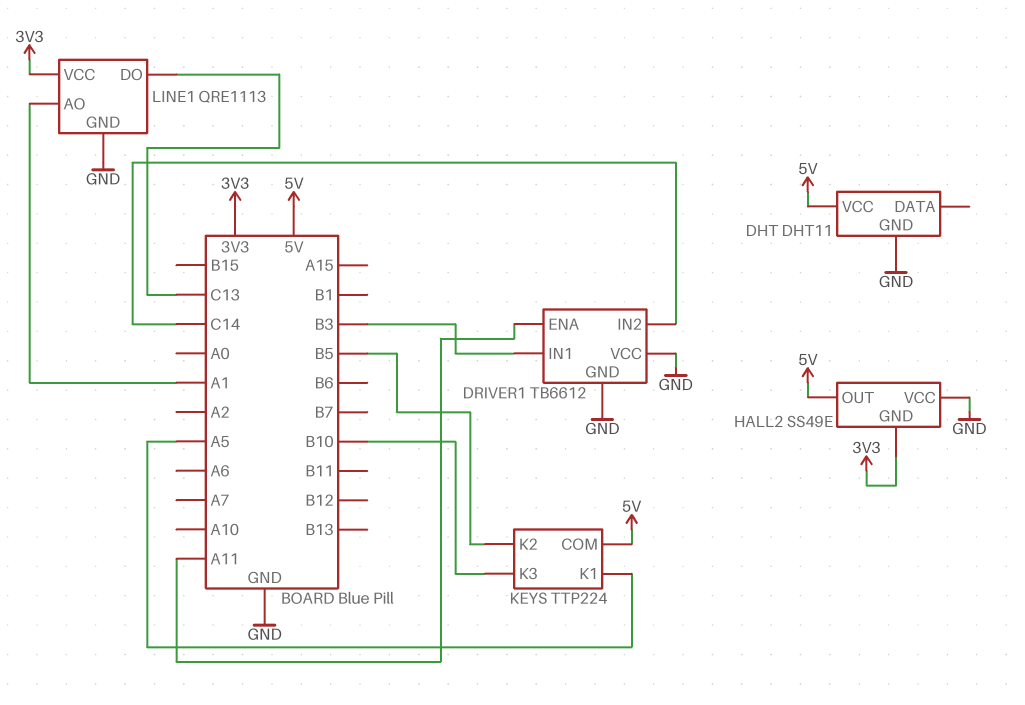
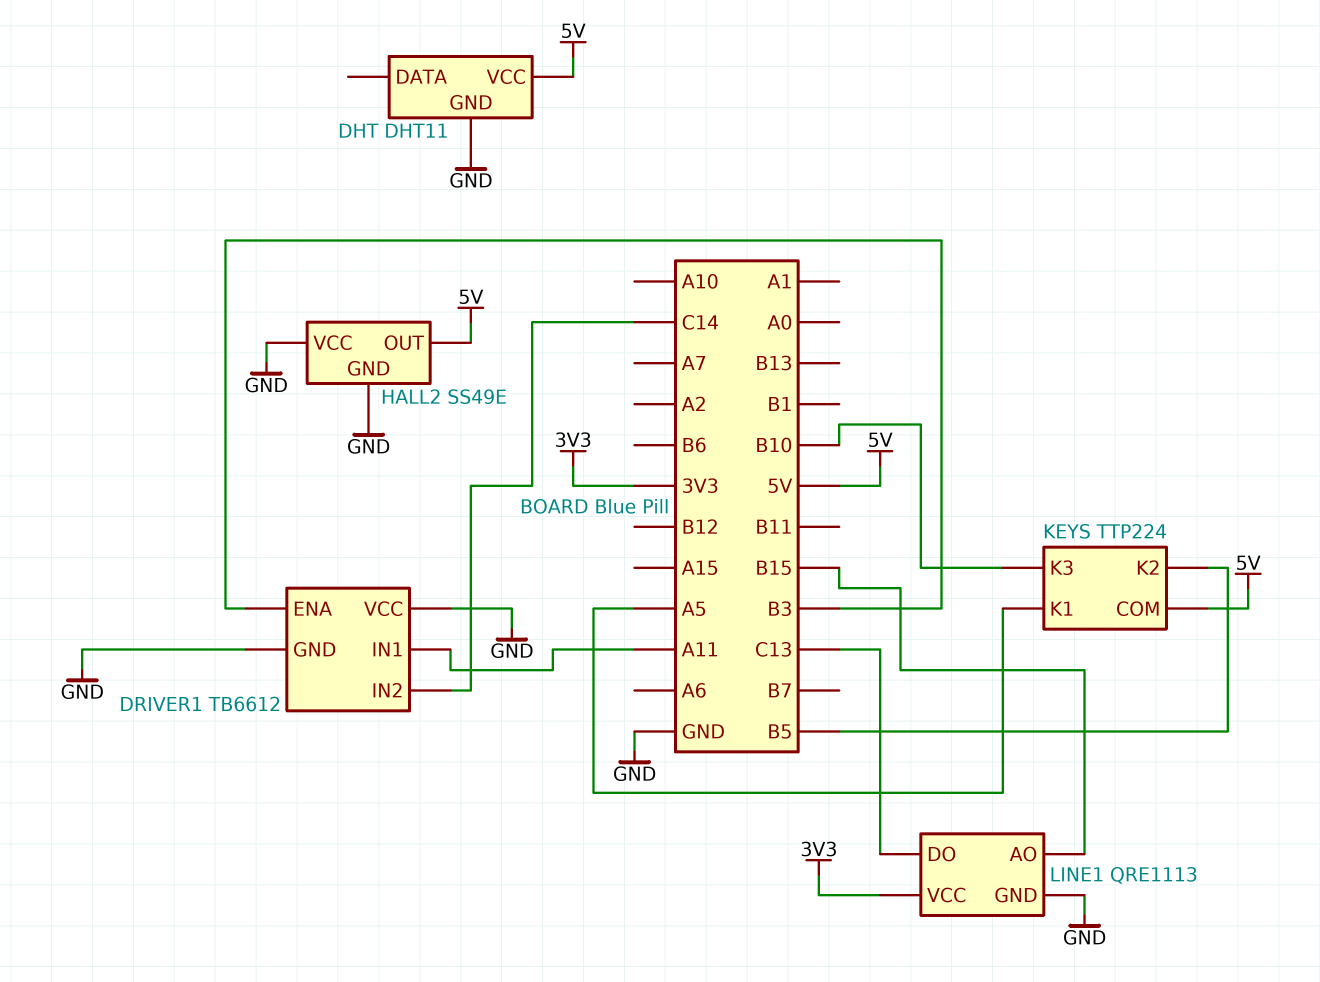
DRIVER1 pin ENA: A11 -> B3
DRIVER1 pin IN1: B3 -> A11
HALL2 pin GND: 3V3 -> GND
LINE1 pin AO: A1 -> B15

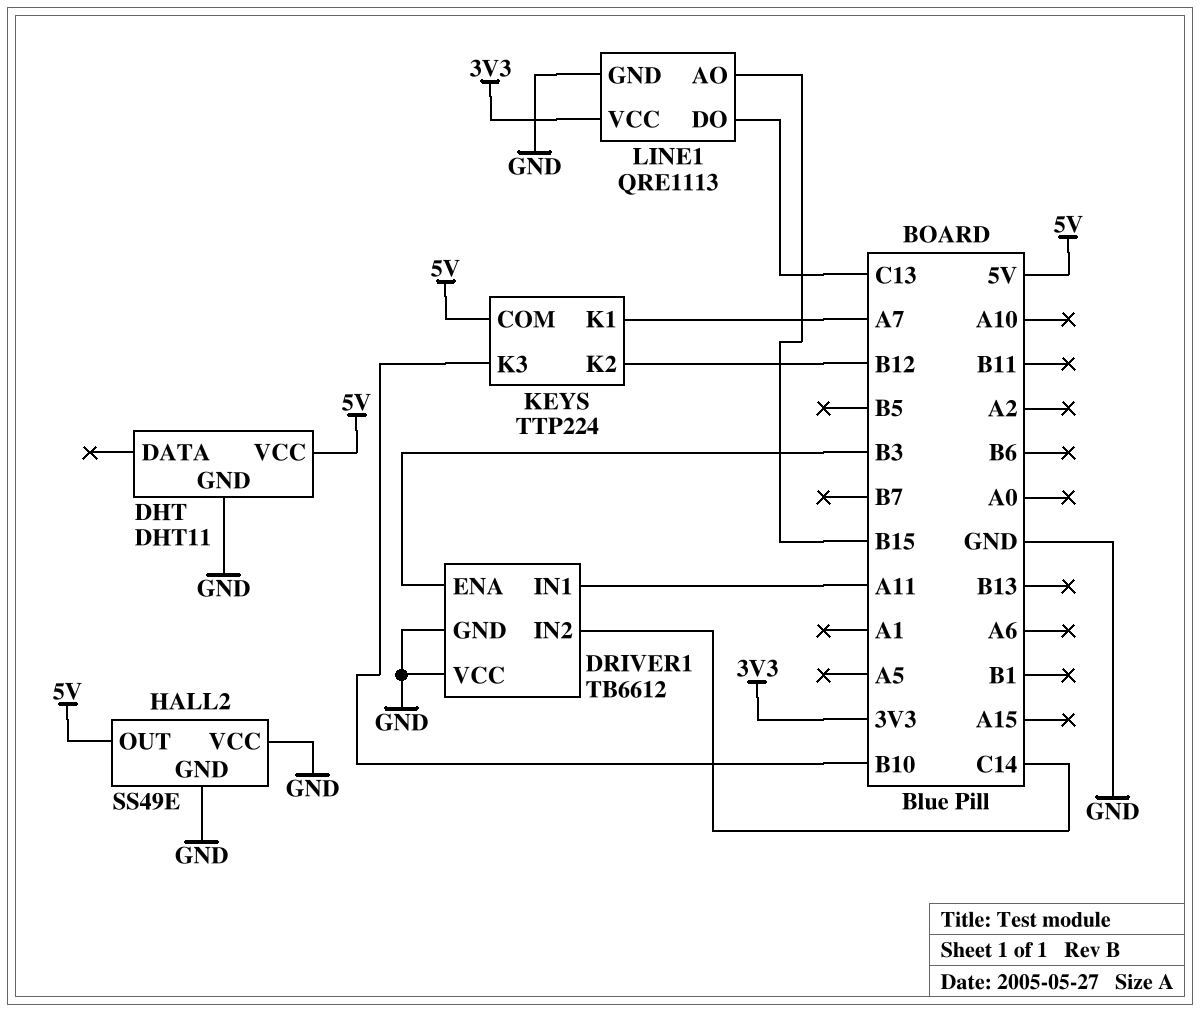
KEYS pin K1: A5 -> A7
KEYS pin K2: B5 -> B12

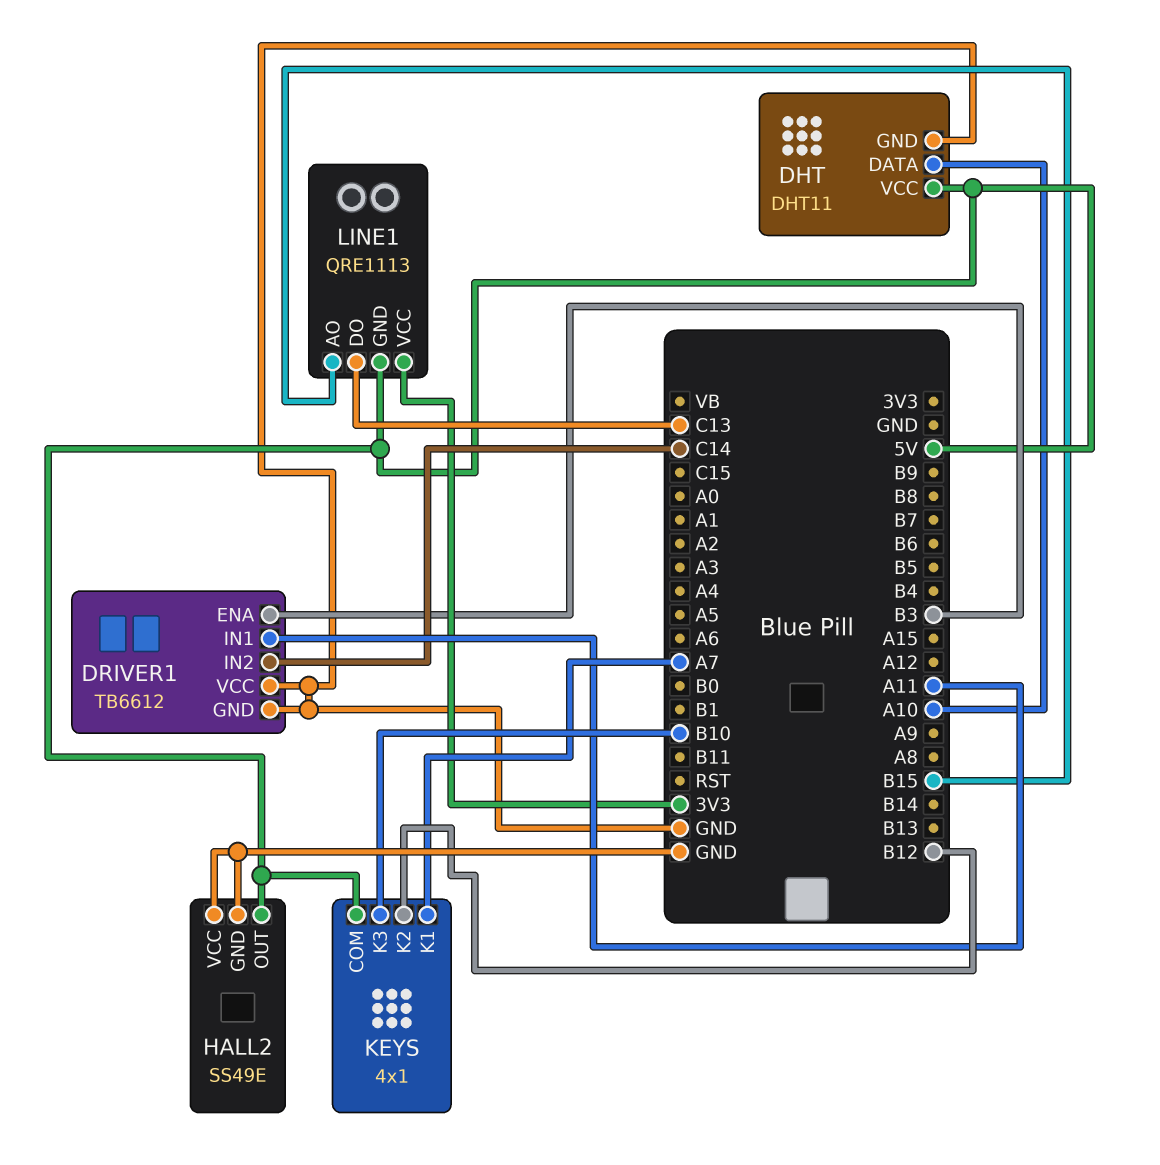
DHT pin DATA: none -> A10
KEYS: TTP224 -> 4x1
LINE1 pin GND: GND -> 5V

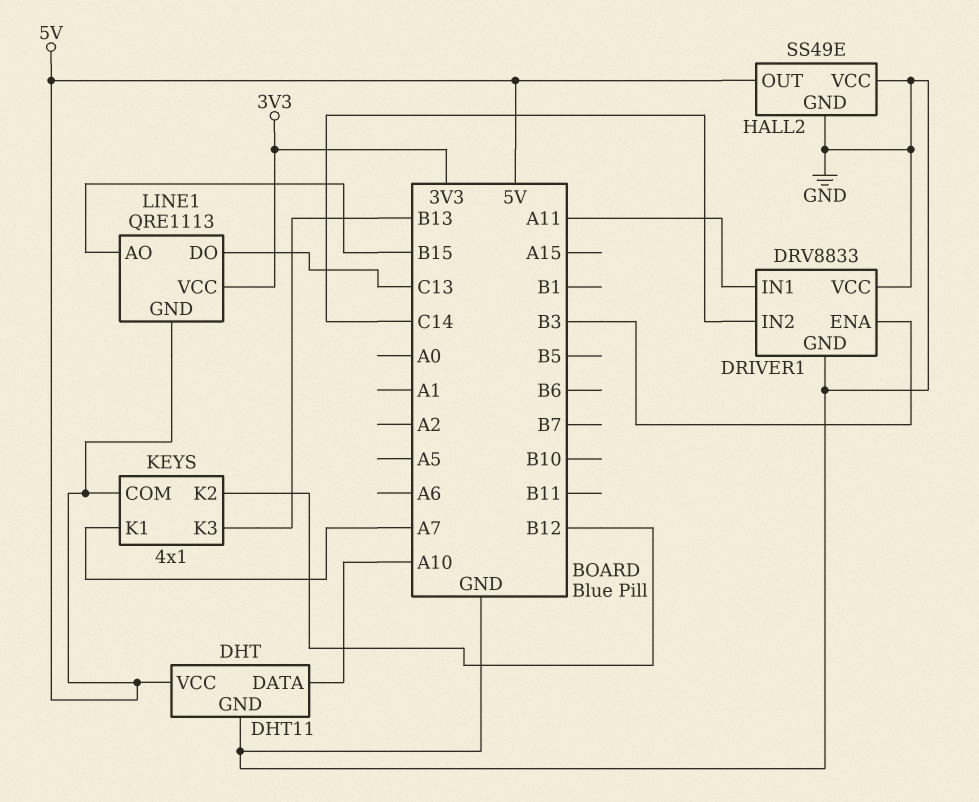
DRIVER1: TB6612 -> DRV8833
KEYS pin K3: B10 -> B13

